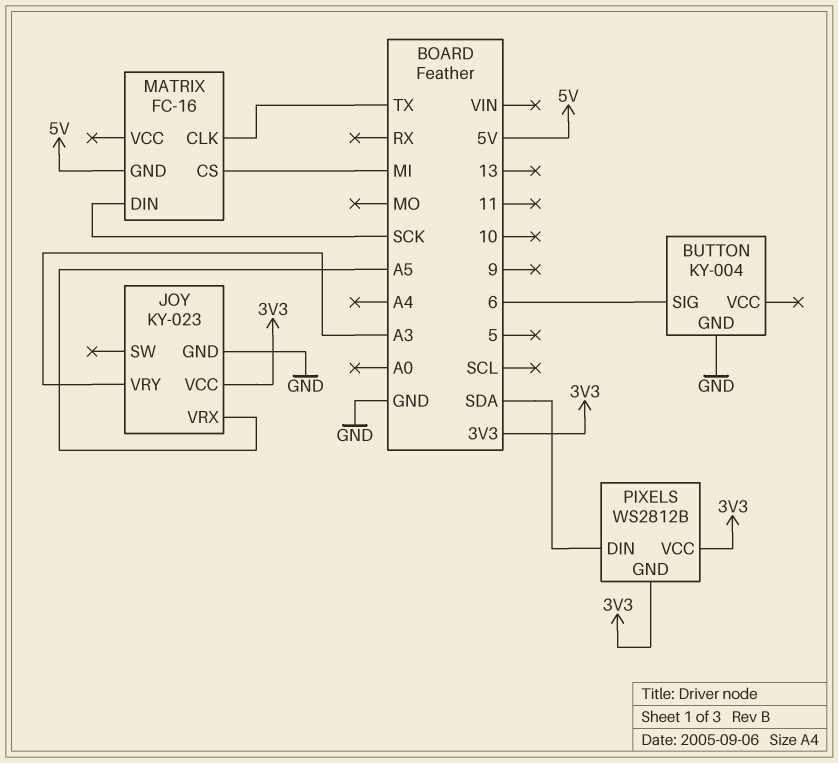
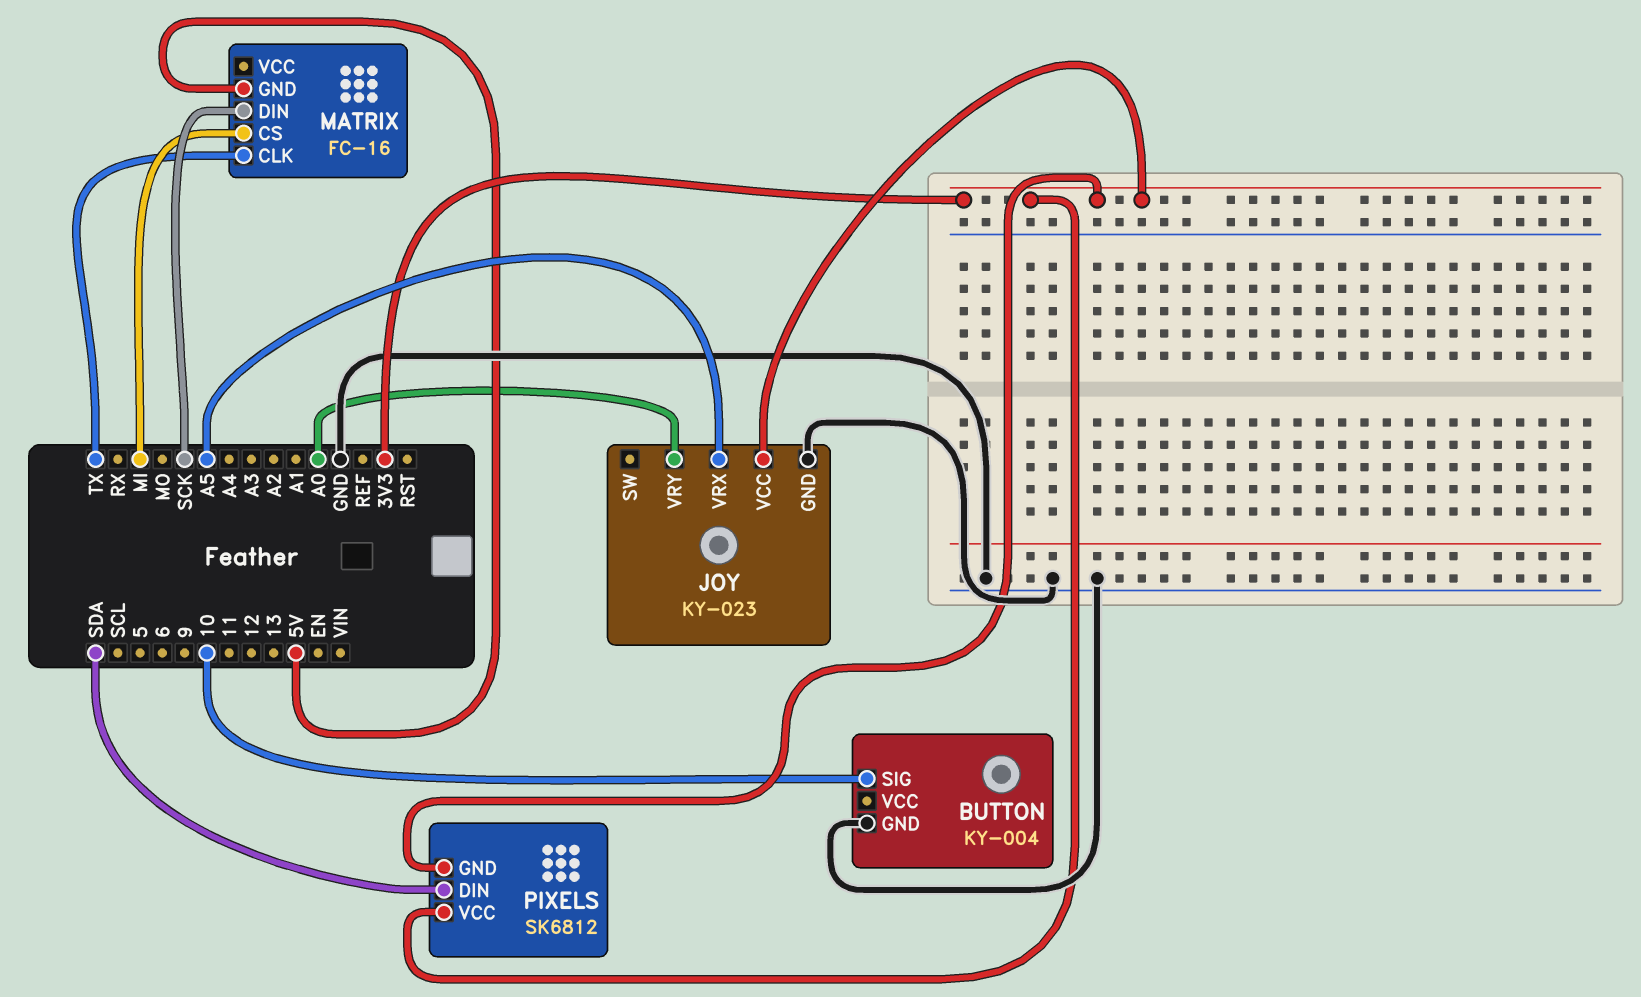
BUTTON pin SIG: 6 -> 10
JOY pin VRY: A3 -> A0
PIXELS: WS2812B -> SK6812

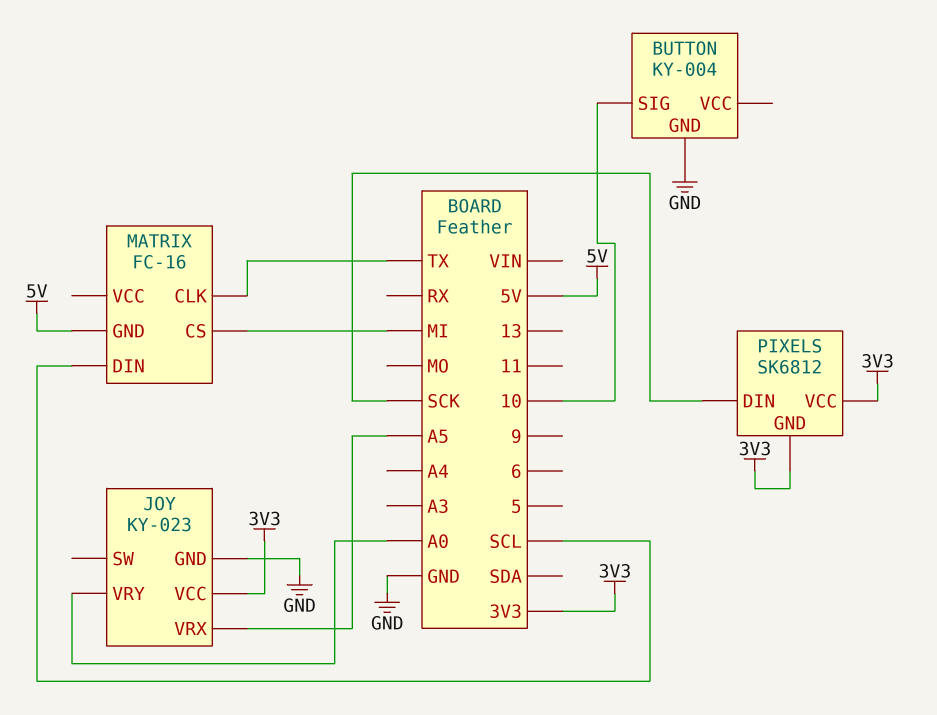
MATRIX pin DIN: SCK -> SCL
PIXELS pin DIN: SDA -> SCK

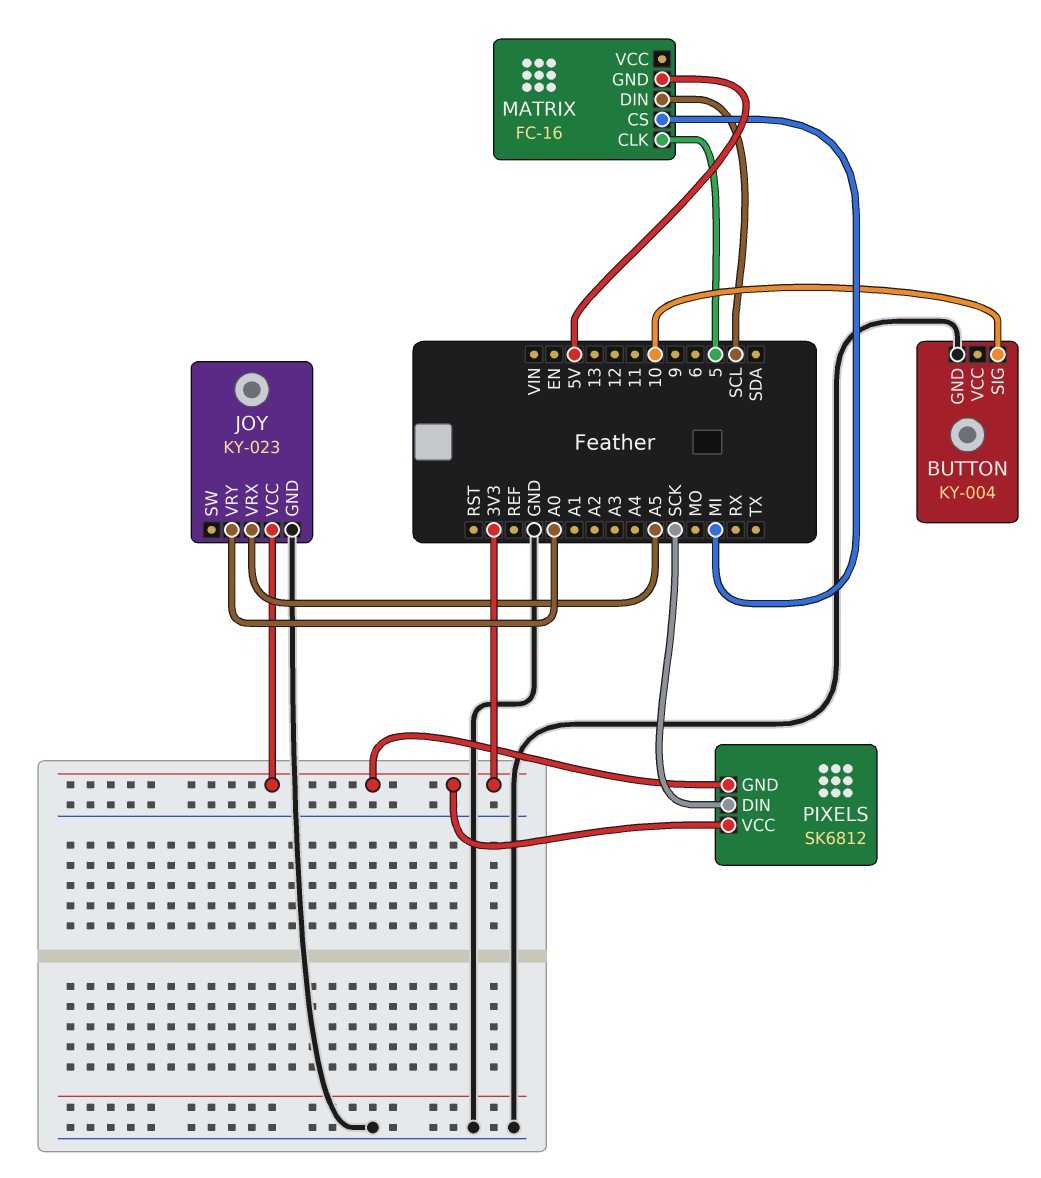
MATRIX pin CLK: TX -> 5

